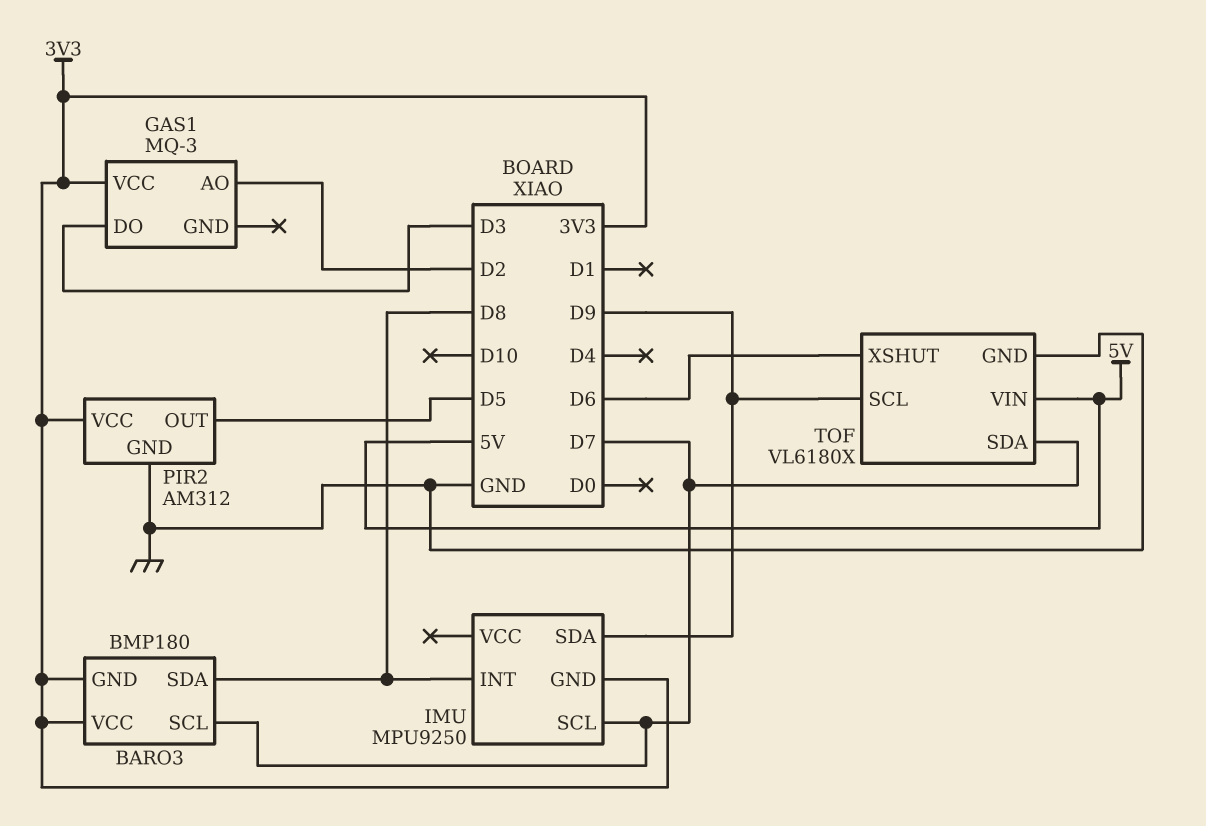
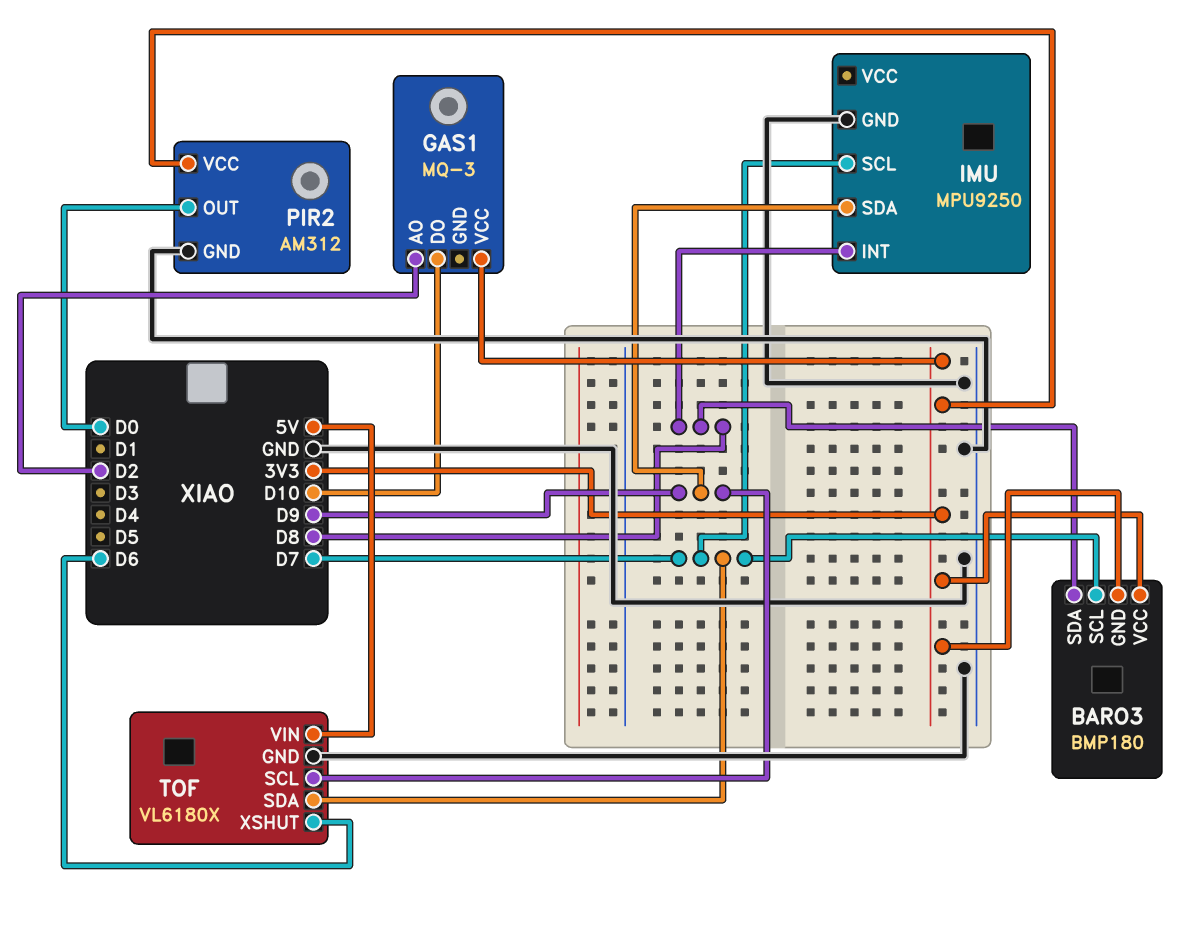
GAS1 pin DO: D3 -> D10
IMU pin GND: 3V3 -> GND
PIR2 pin OUT: D5 -> D0

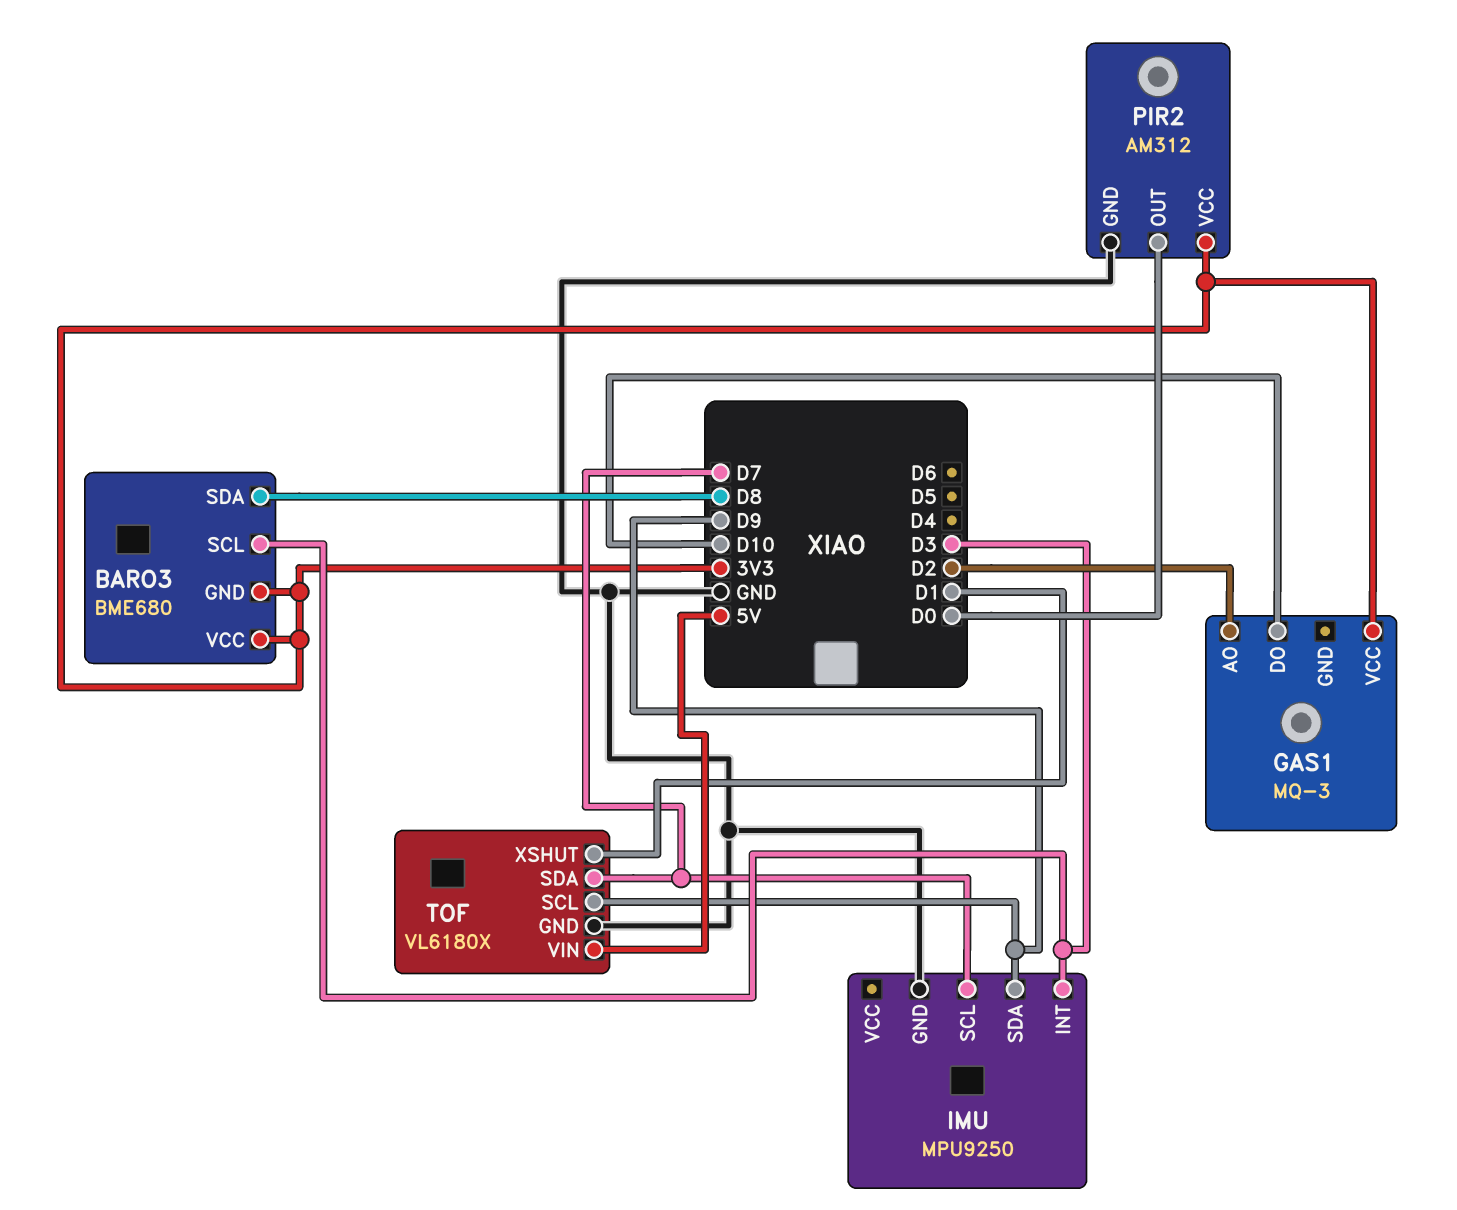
BARO3: BMP180 -> BME680
BARO3 pin SCL: D7 -> D3
IMU pin INT: D8 -> D3
TOF pin XSHUT: D6 -> D1

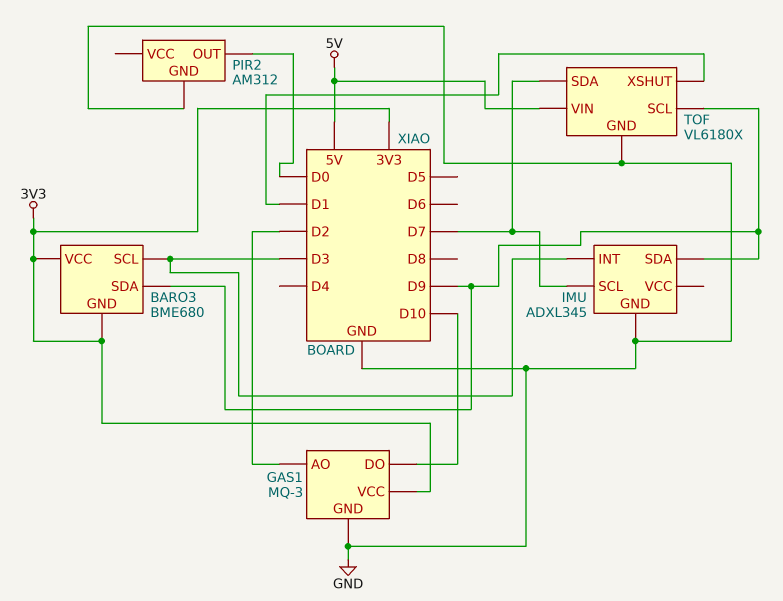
BARO3 pin SDA: D8 -> D9
GAS1 pin GND: none -> GND
IMU: MPU9250 -> ADXL345
PIR2 pin VCC: 3V3 -> none

